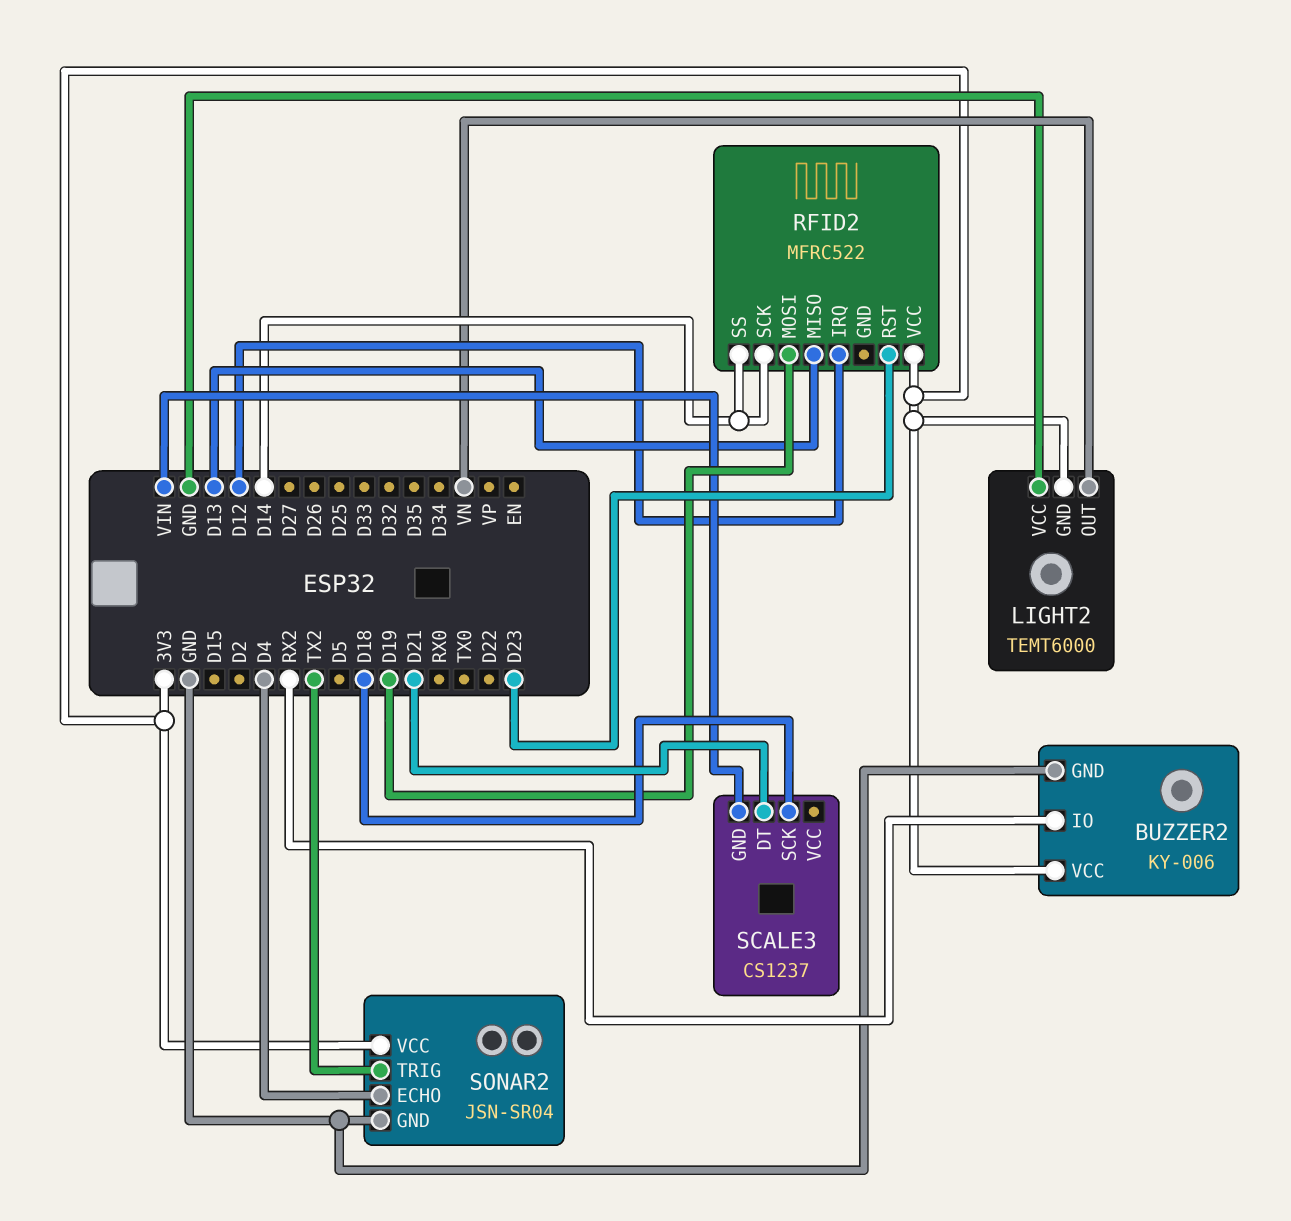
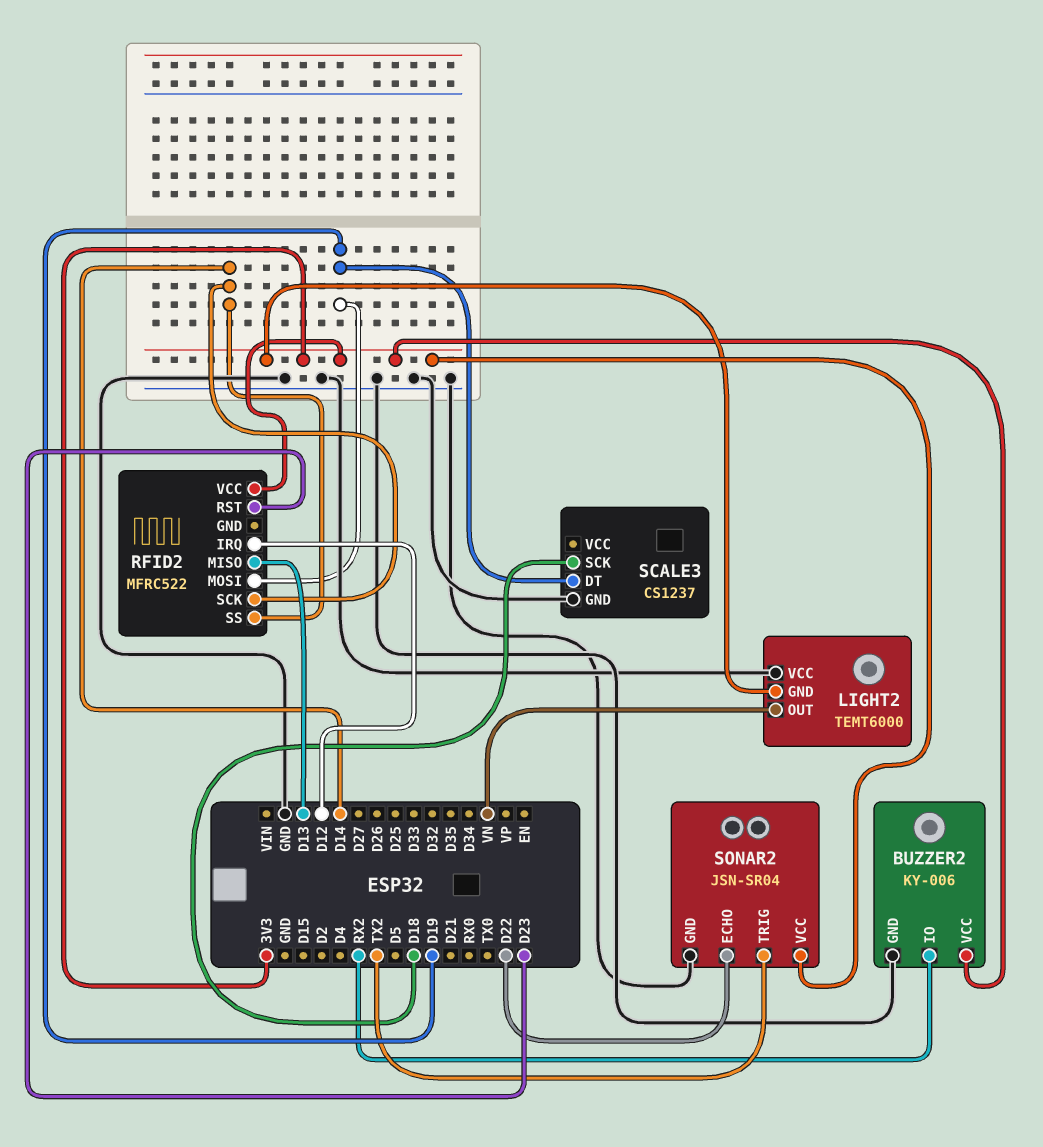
SCALE3 pin DT: D21 -> D19
SCALE3 pin GND: VIN -> GND
SONAR2 pin ECHO: D4 -> D22

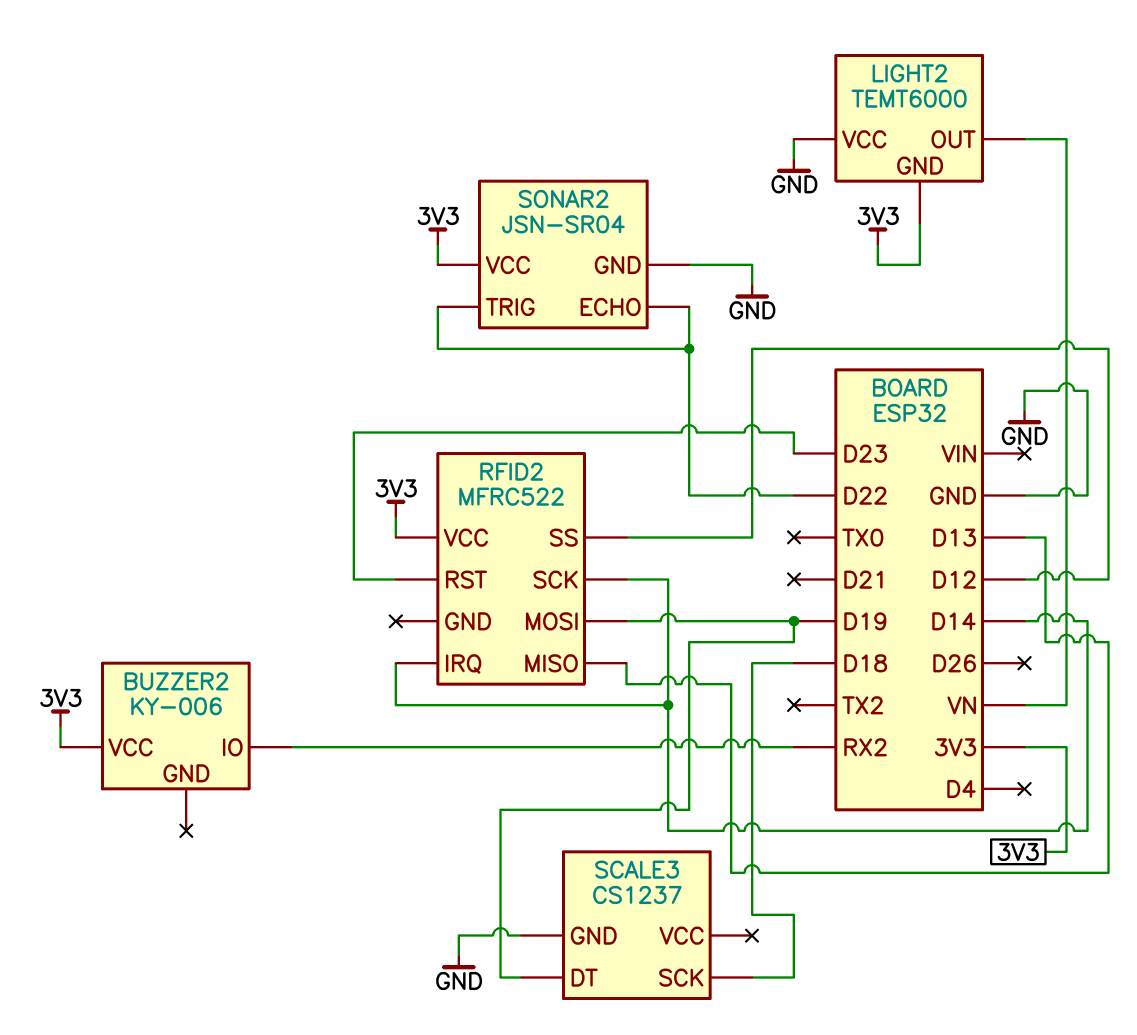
BUZZER2 pin GND: GND -> none
RFID2 pin IRQ: D12 -> D14
RFID2 pin SS: D14 -> D12
SONAR2 pin TRIG: TX2 -> D22

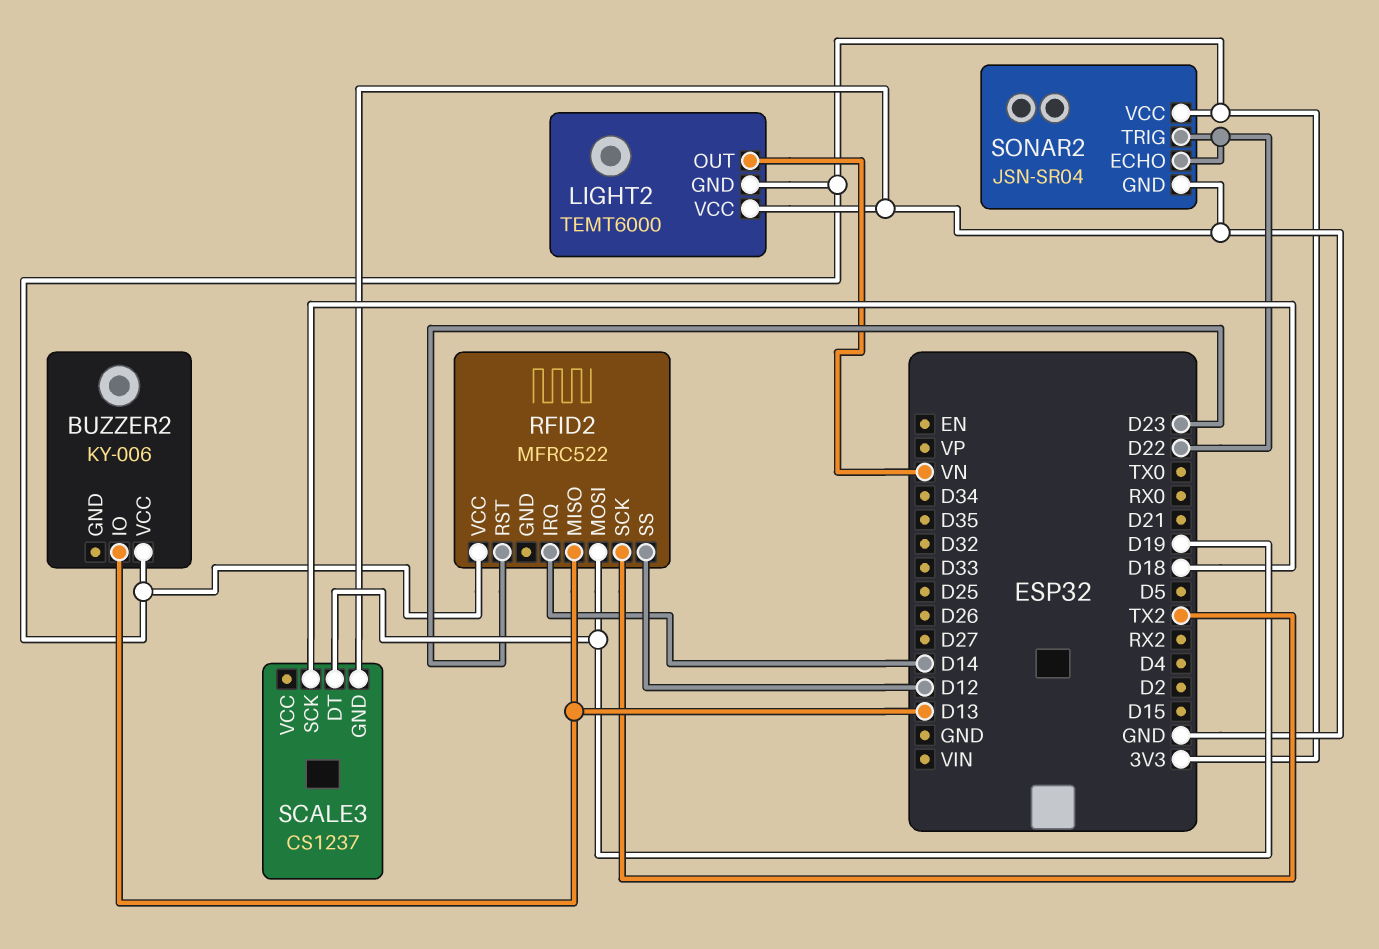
BUZZER2 pin IO: RX2 -> D13
RFID2 pin SCK: D14 -> TX2

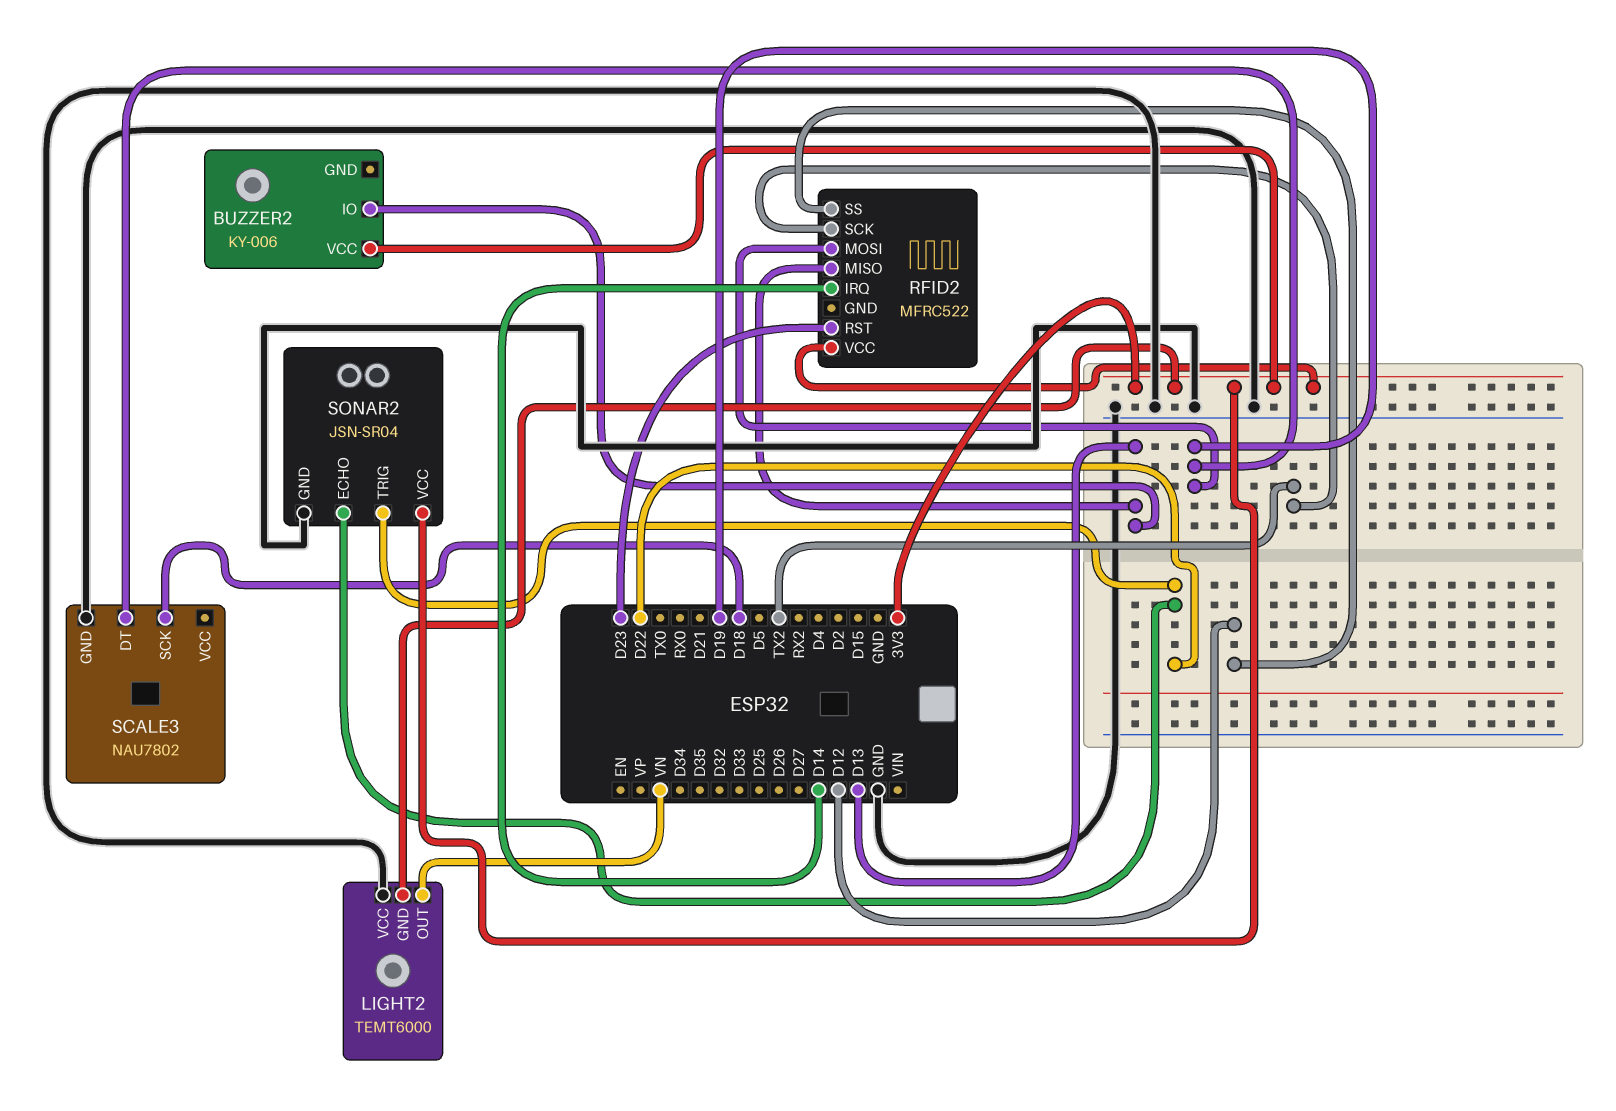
SCALE3: CS1237 -> NAU7802

